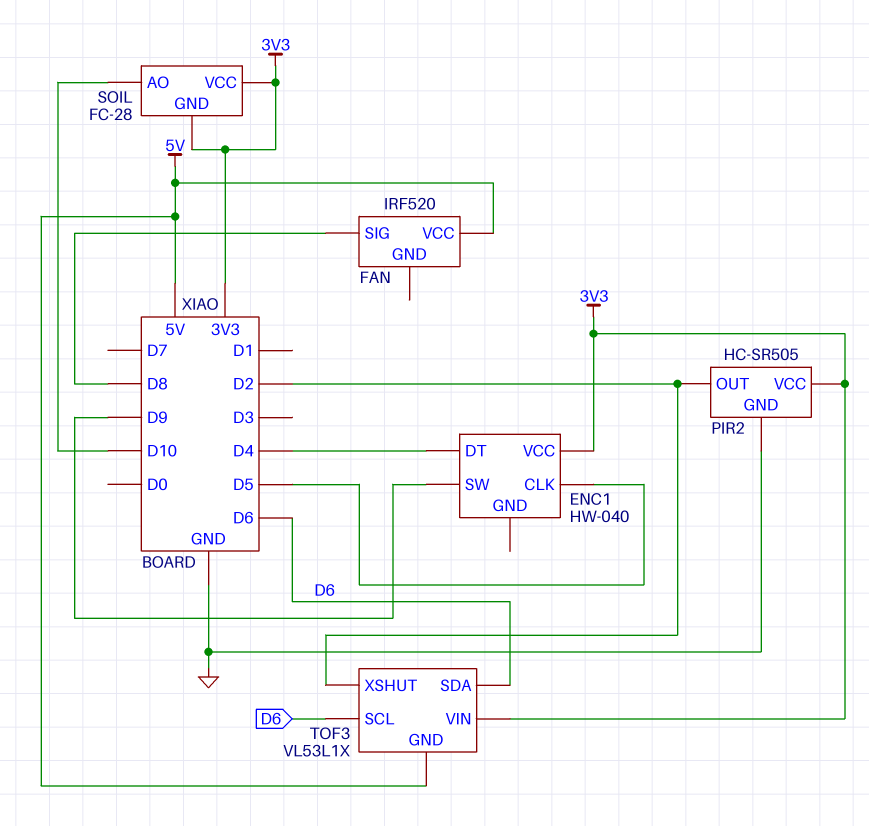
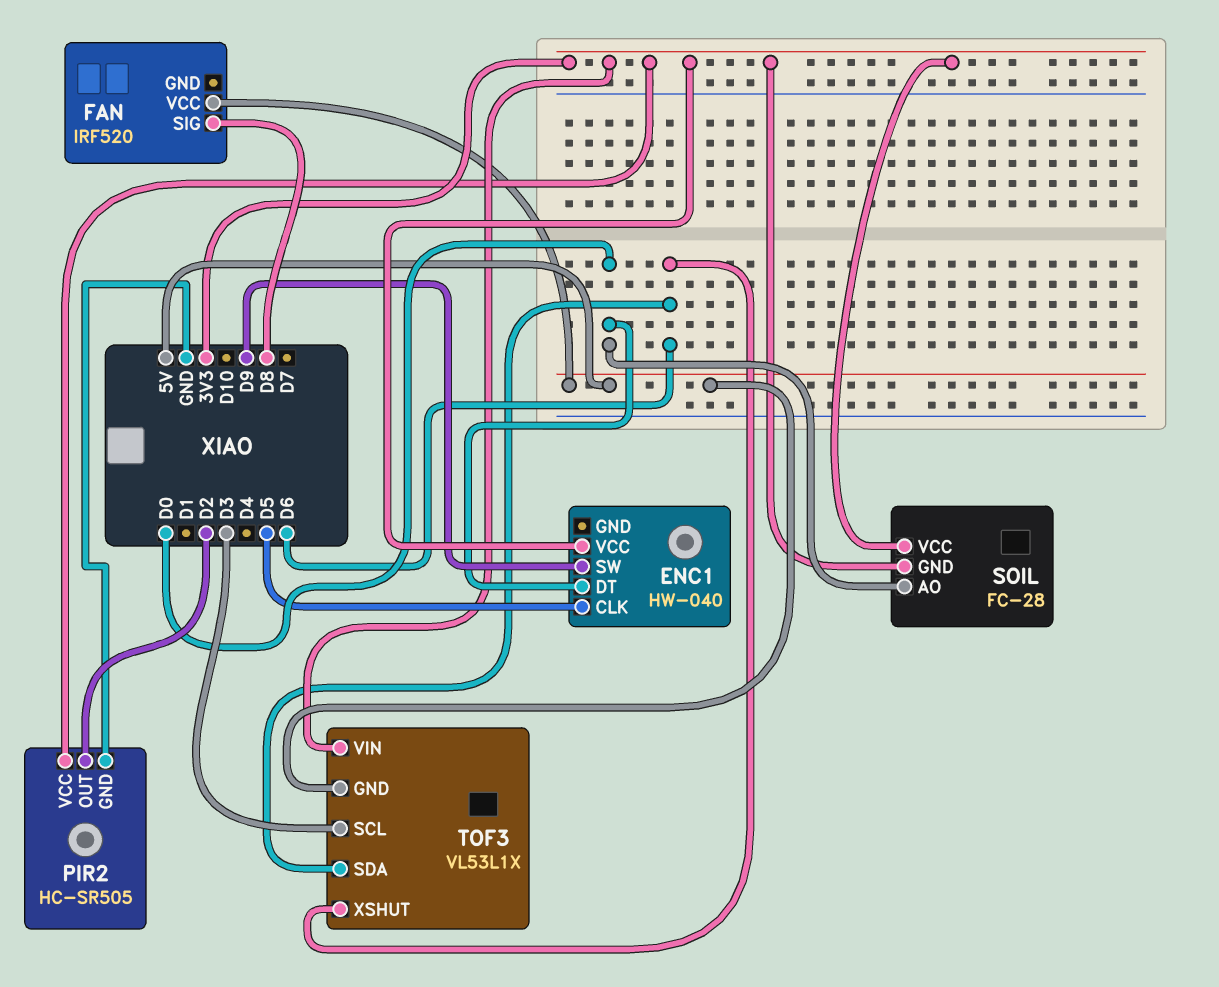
ENC1 pin DT: D4 -> D0
SOIL pin AO: D10 -> D0
TOF3 pin SCL: D6 -> D3
TOF3 pin XSHUT: D2 -> D6

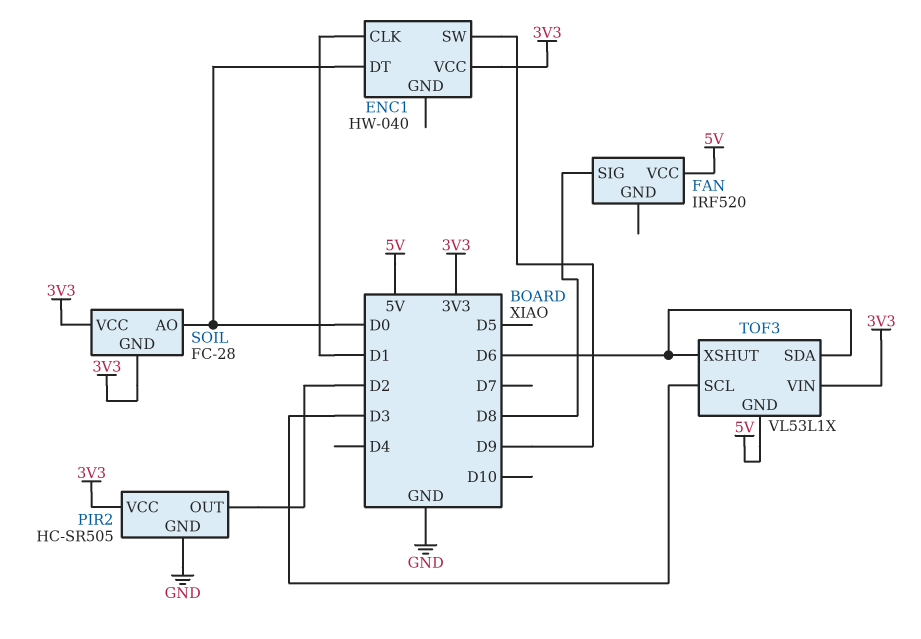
ENC1 pin CLK: D5 -> D1

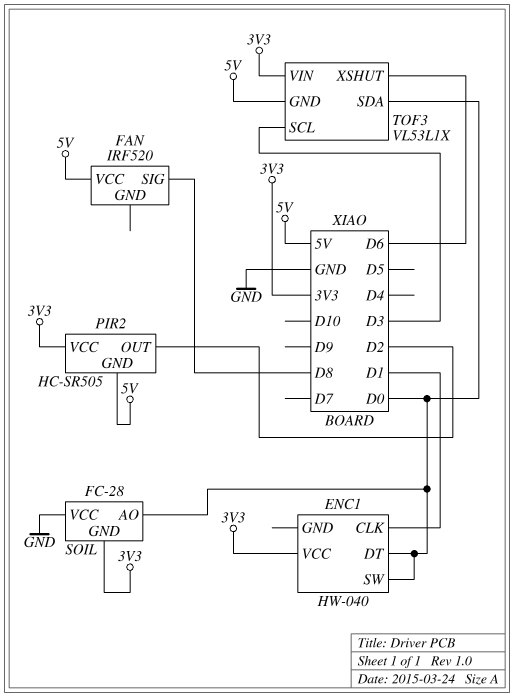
ENC1 pin SW: D9 -> D0
PIR2 pin GND: GND -> 5V
SOIL pin VCC: 3V3 -> GND
TOF3 pin SDA: D6 -> D0

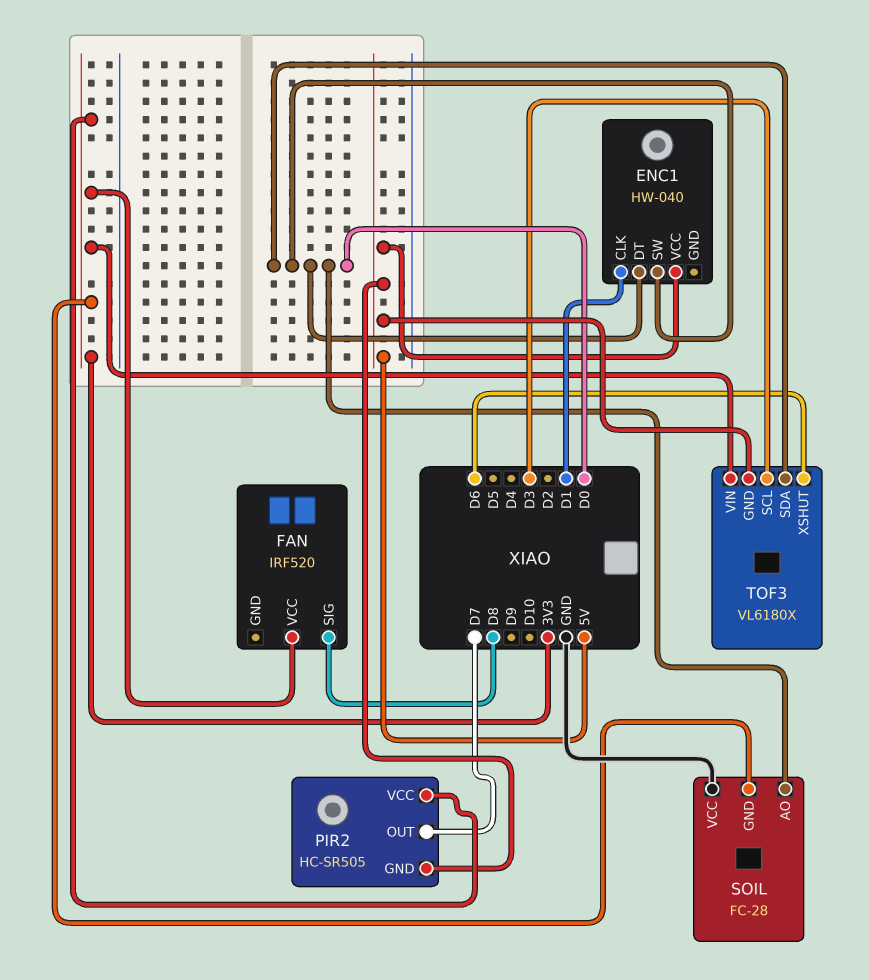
ENC1 pin VCC: 3V3 -> 5V
FAN pin VCC: 5V -> 3V3
PIR2 pin OUT: D2 -> D7
TOF3: VL53L1X -> VL6180X

